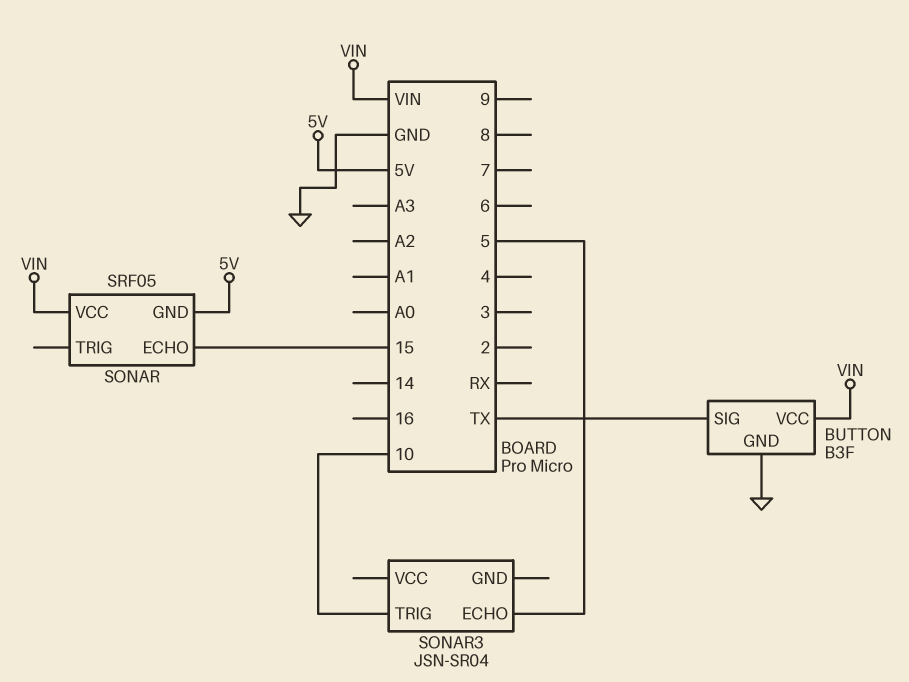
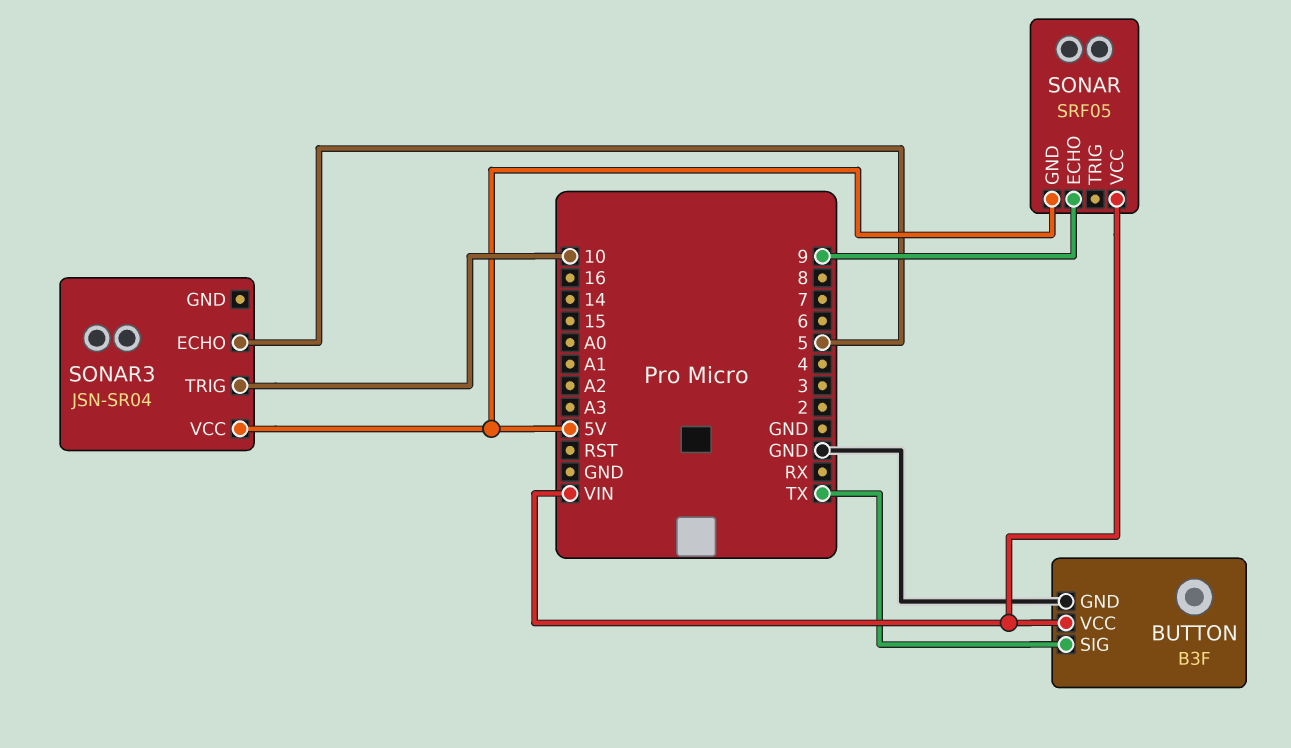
SONAR pin ECHO: 15 -> 9
SONAR3 pin VCC: none -> 5V

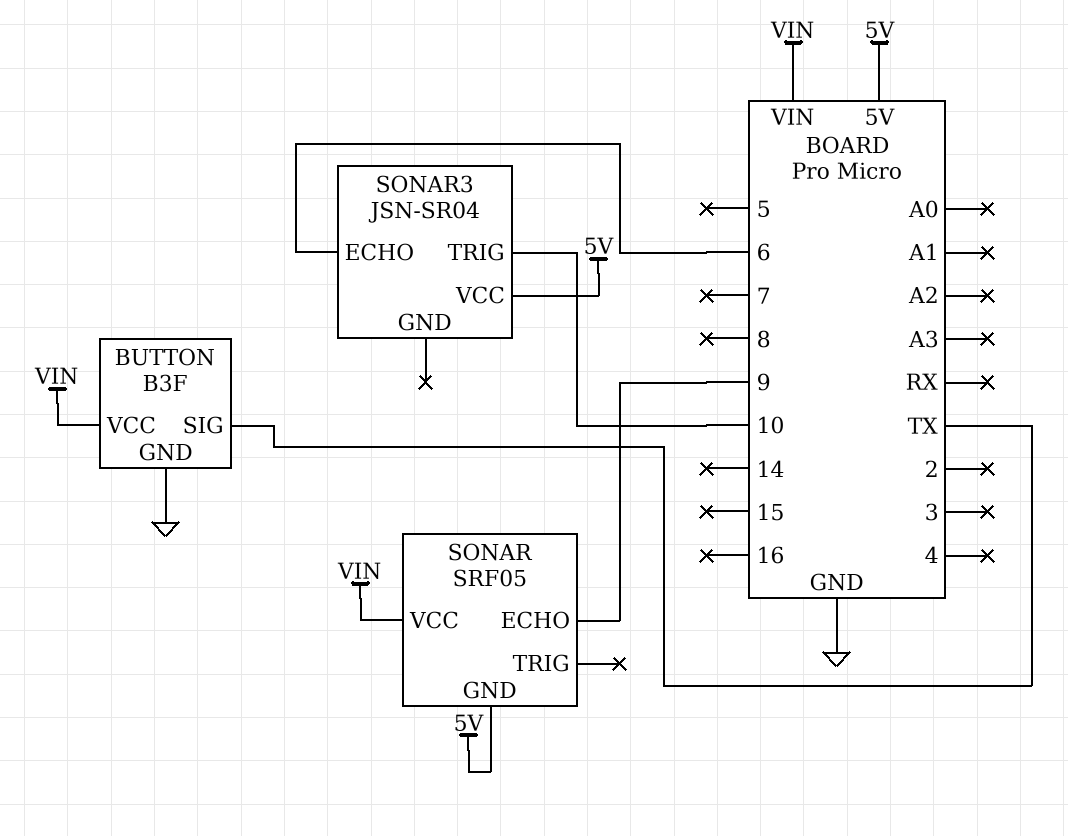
SONAR3 pin ECHO: 5 -> 6

